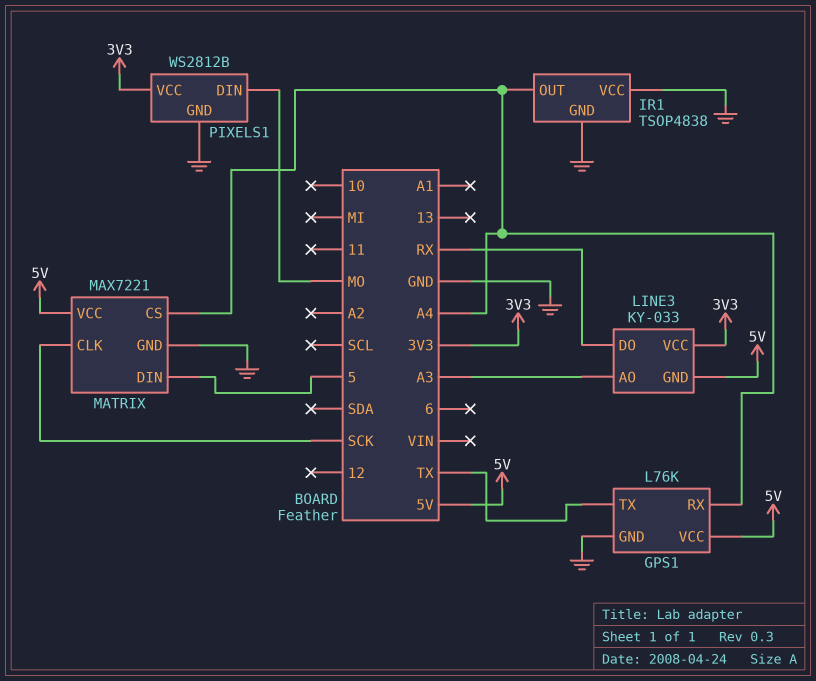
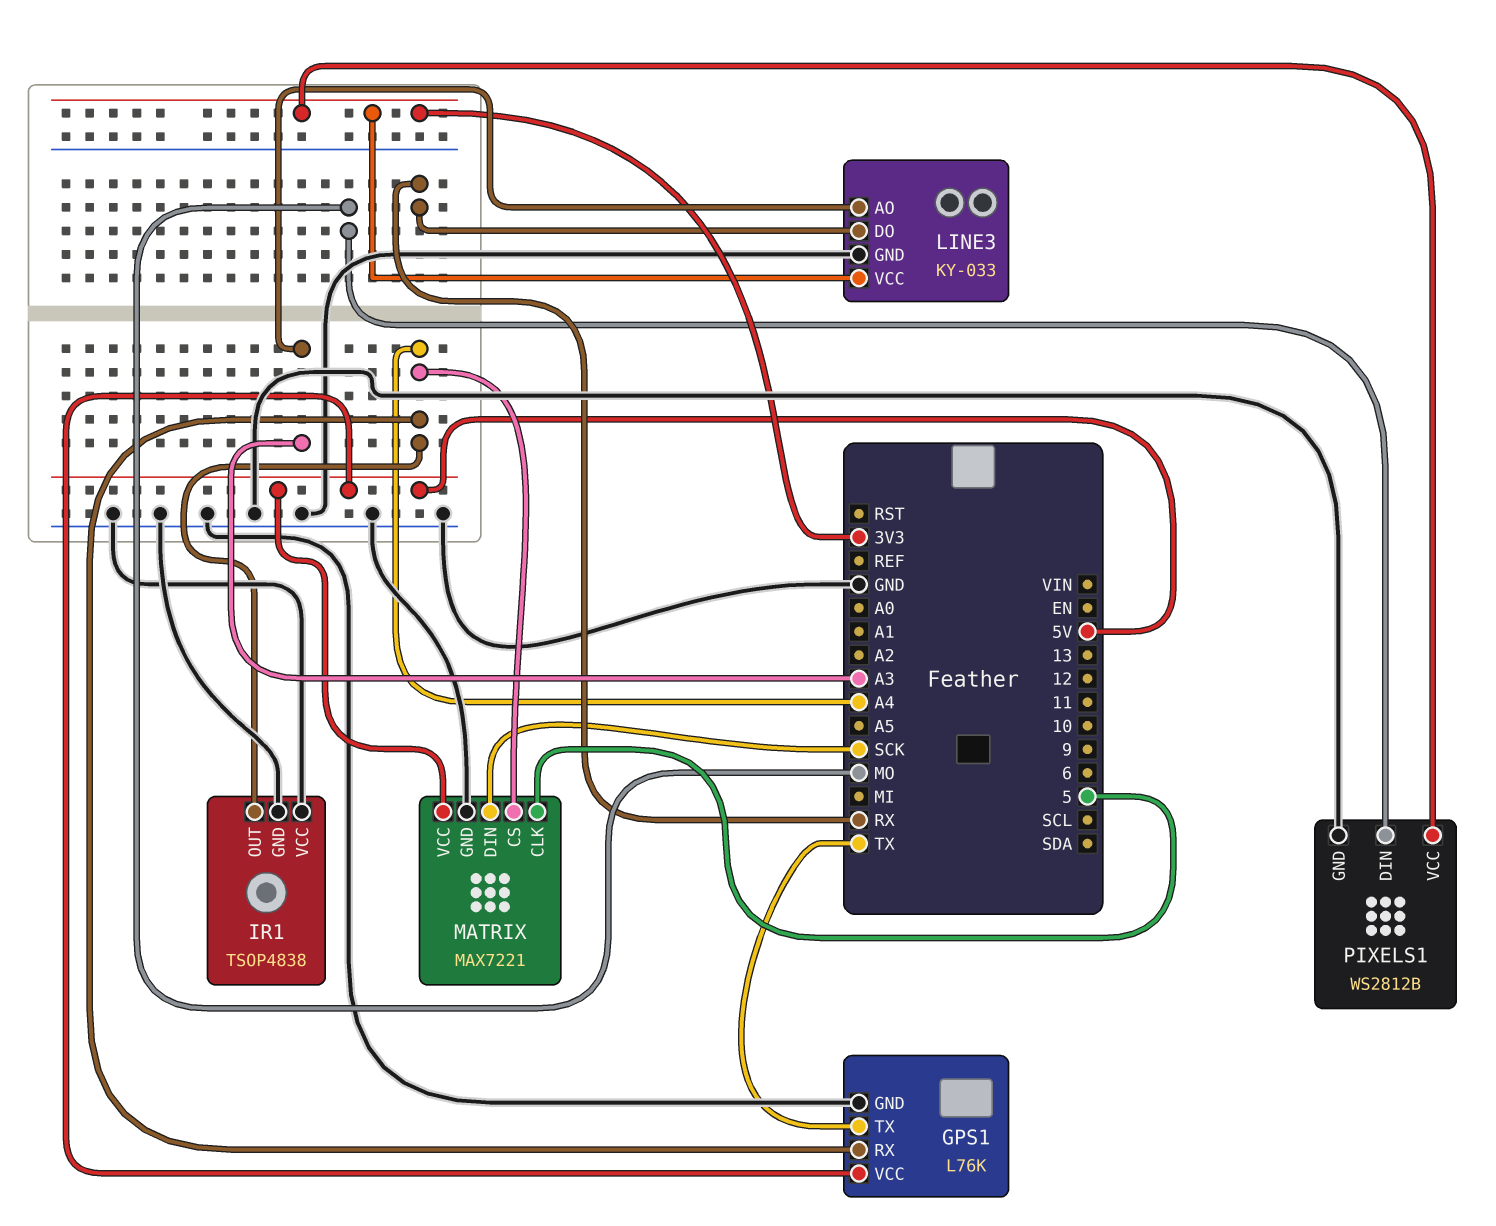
LINE3 pin GND: 5V -> GND
MATRIX pin CLK: SCK -> 5
MATRIX pin DIN: 5 -> SCK

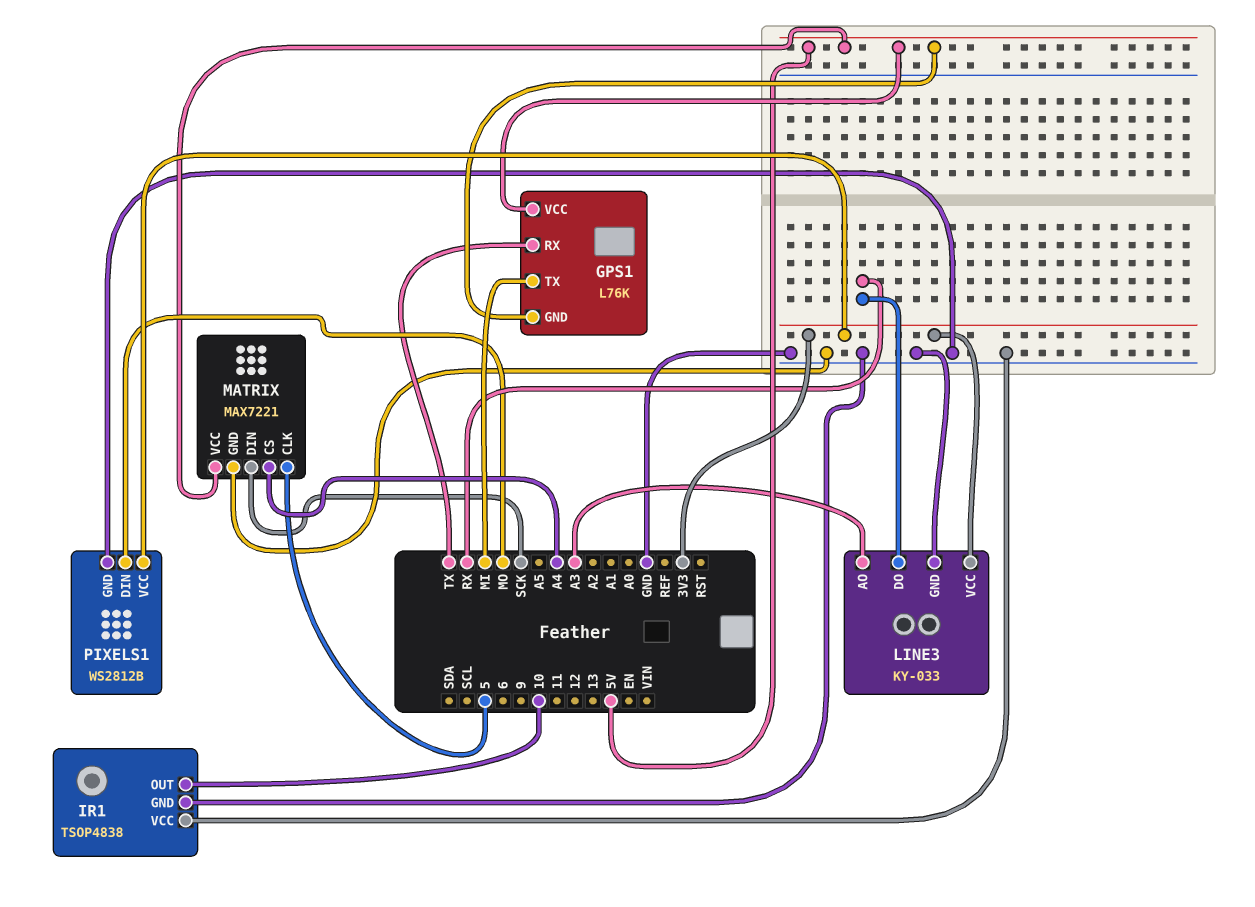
GPS1 pin GND: GND -> 5V
GPS1 pin RX: A4 -> TX
GPS1 pin TX: TX -> MI
IR1 pin OUT: A4 -> 10

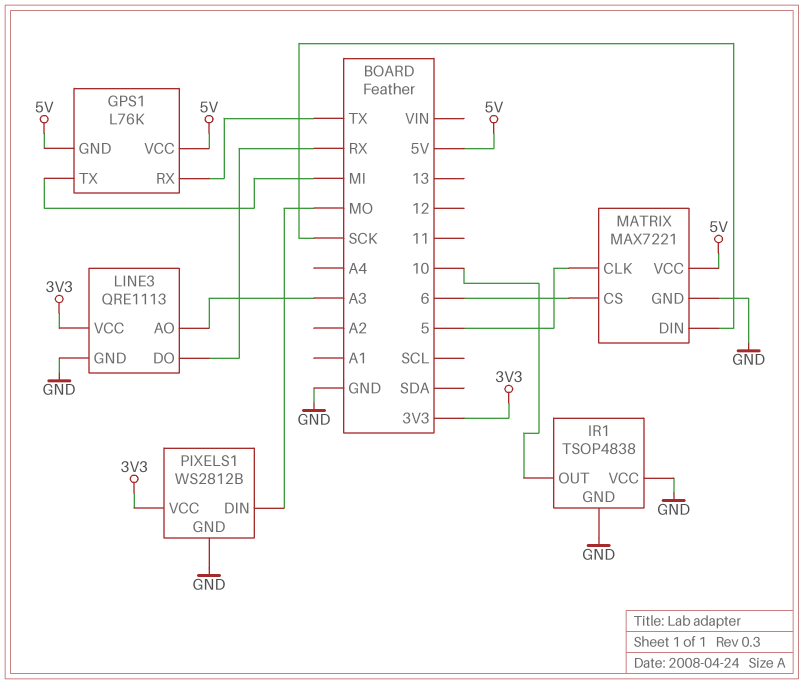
LINE3: KY-033 -> QRE1113
MATRIX pin CS: A4 -> 6

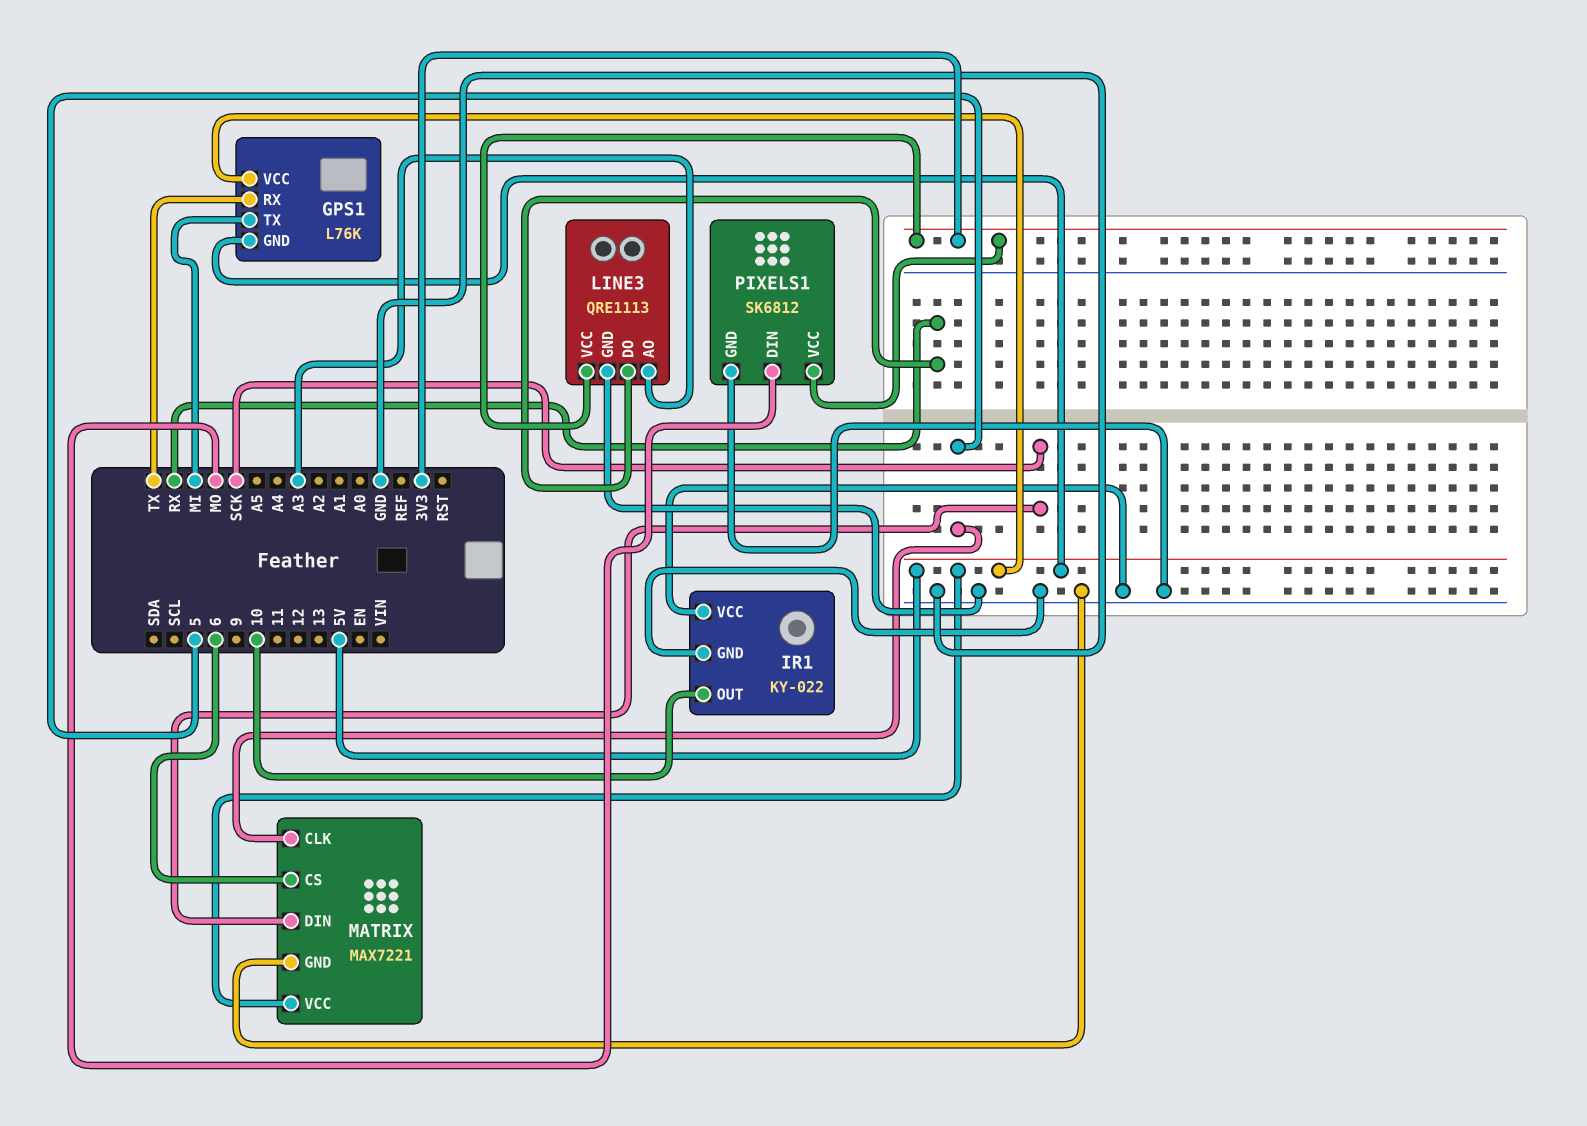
IR1: TSOP4838 -> KY-022
PIXELS1: WS2812B -> SK6812

